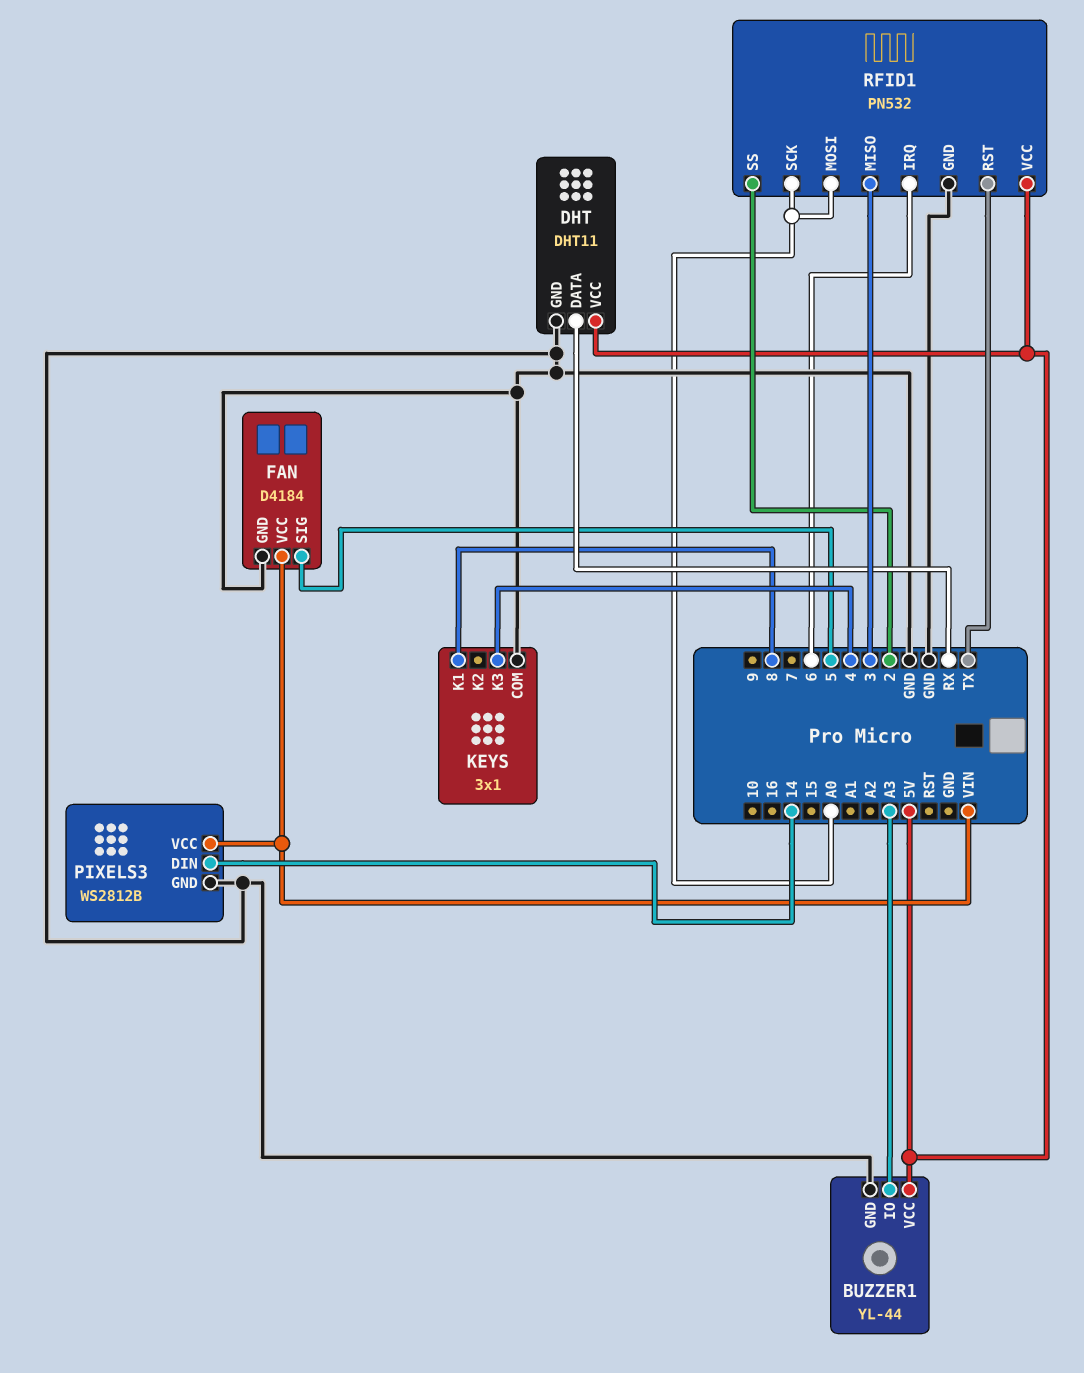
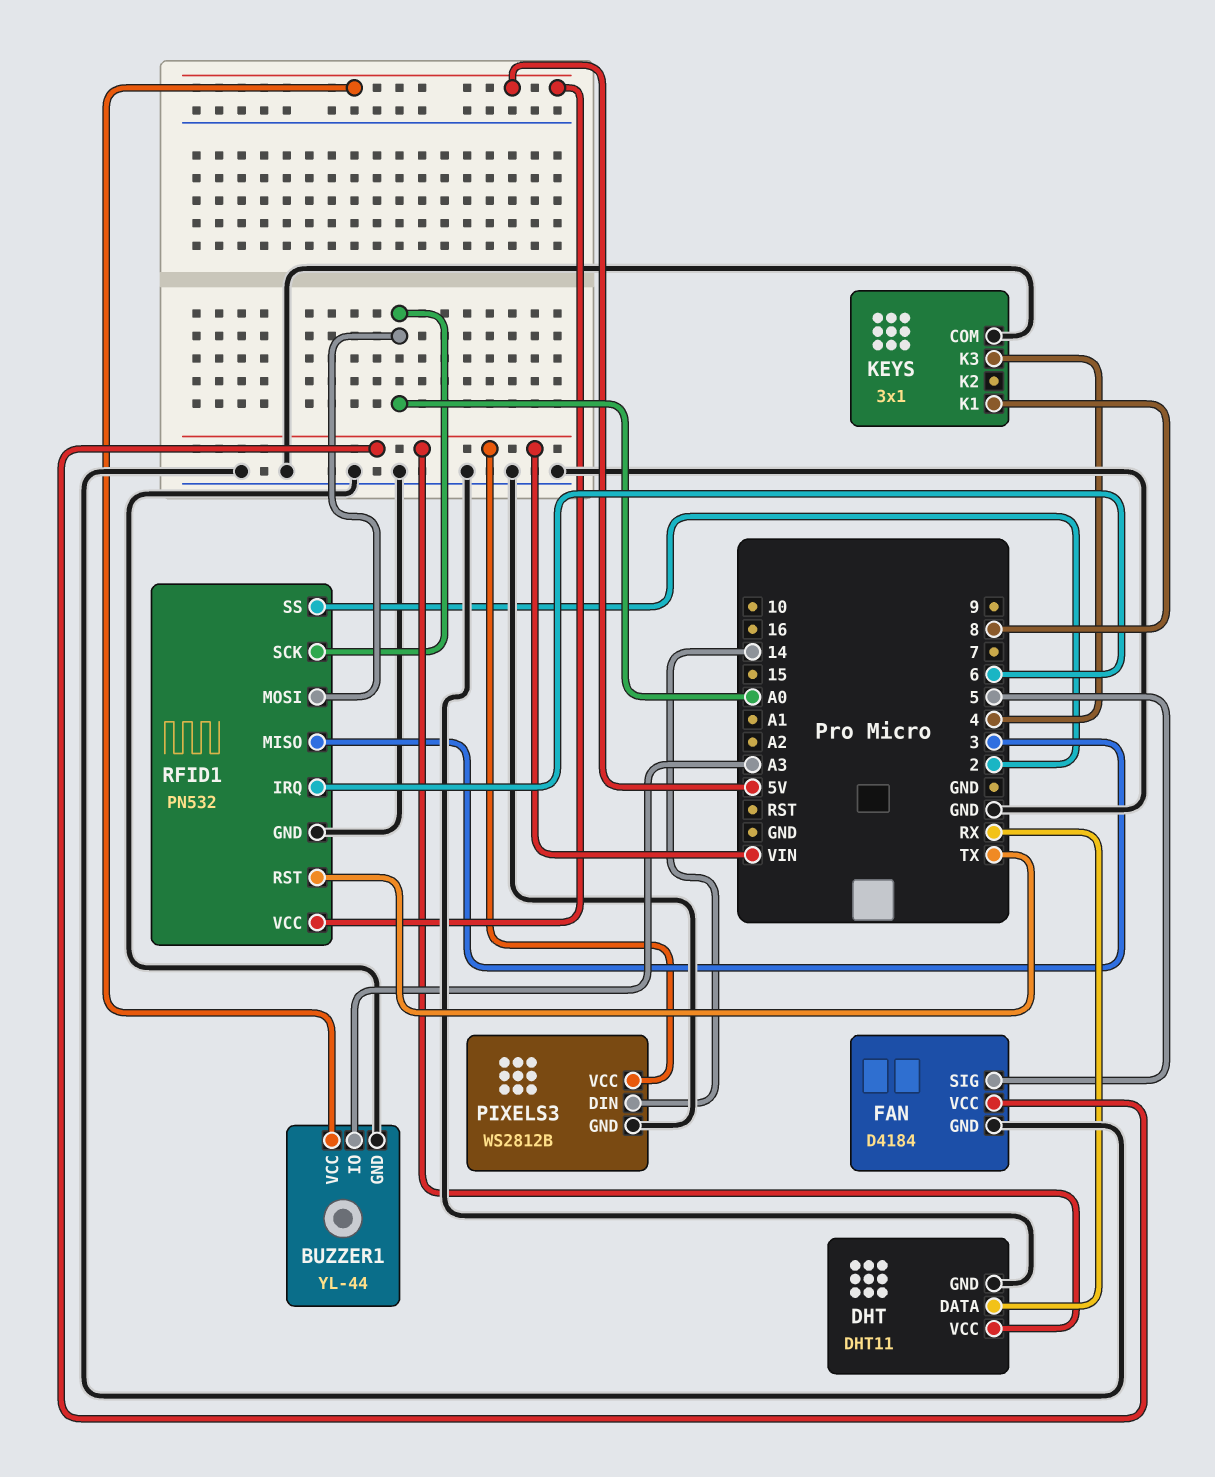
DHT pin VCC: 5V -> VIN

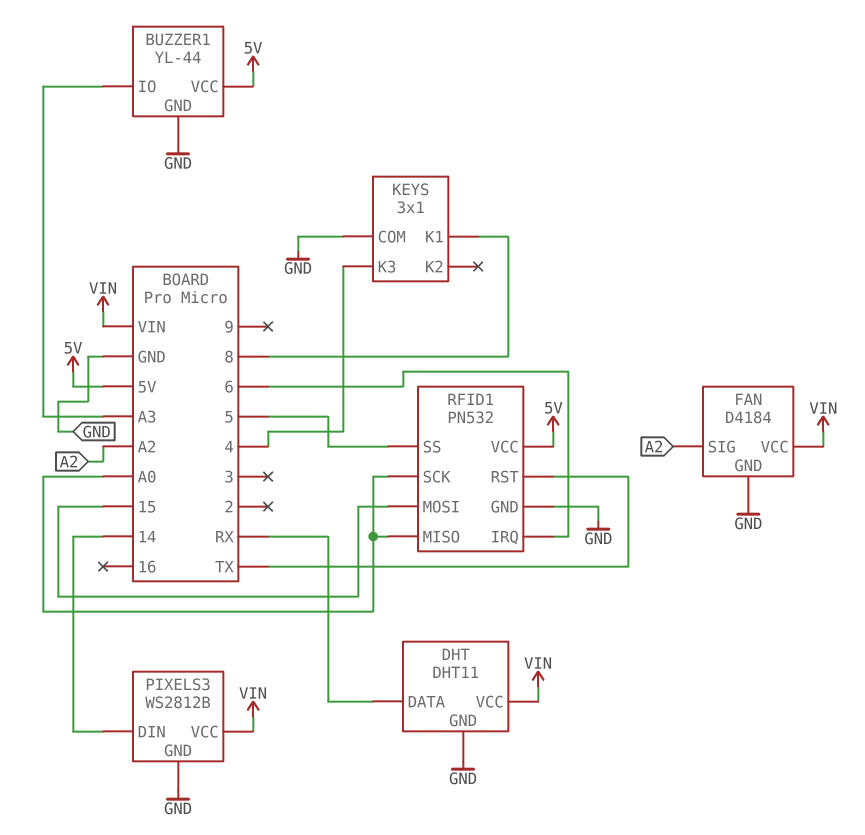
FAN pin SIG: 5 -> A2
RFID1 pin MISO: 3 -> A0
RFID1 pin MOSI: A0 -> 15
RFID1 pin SS: 2 -> 5

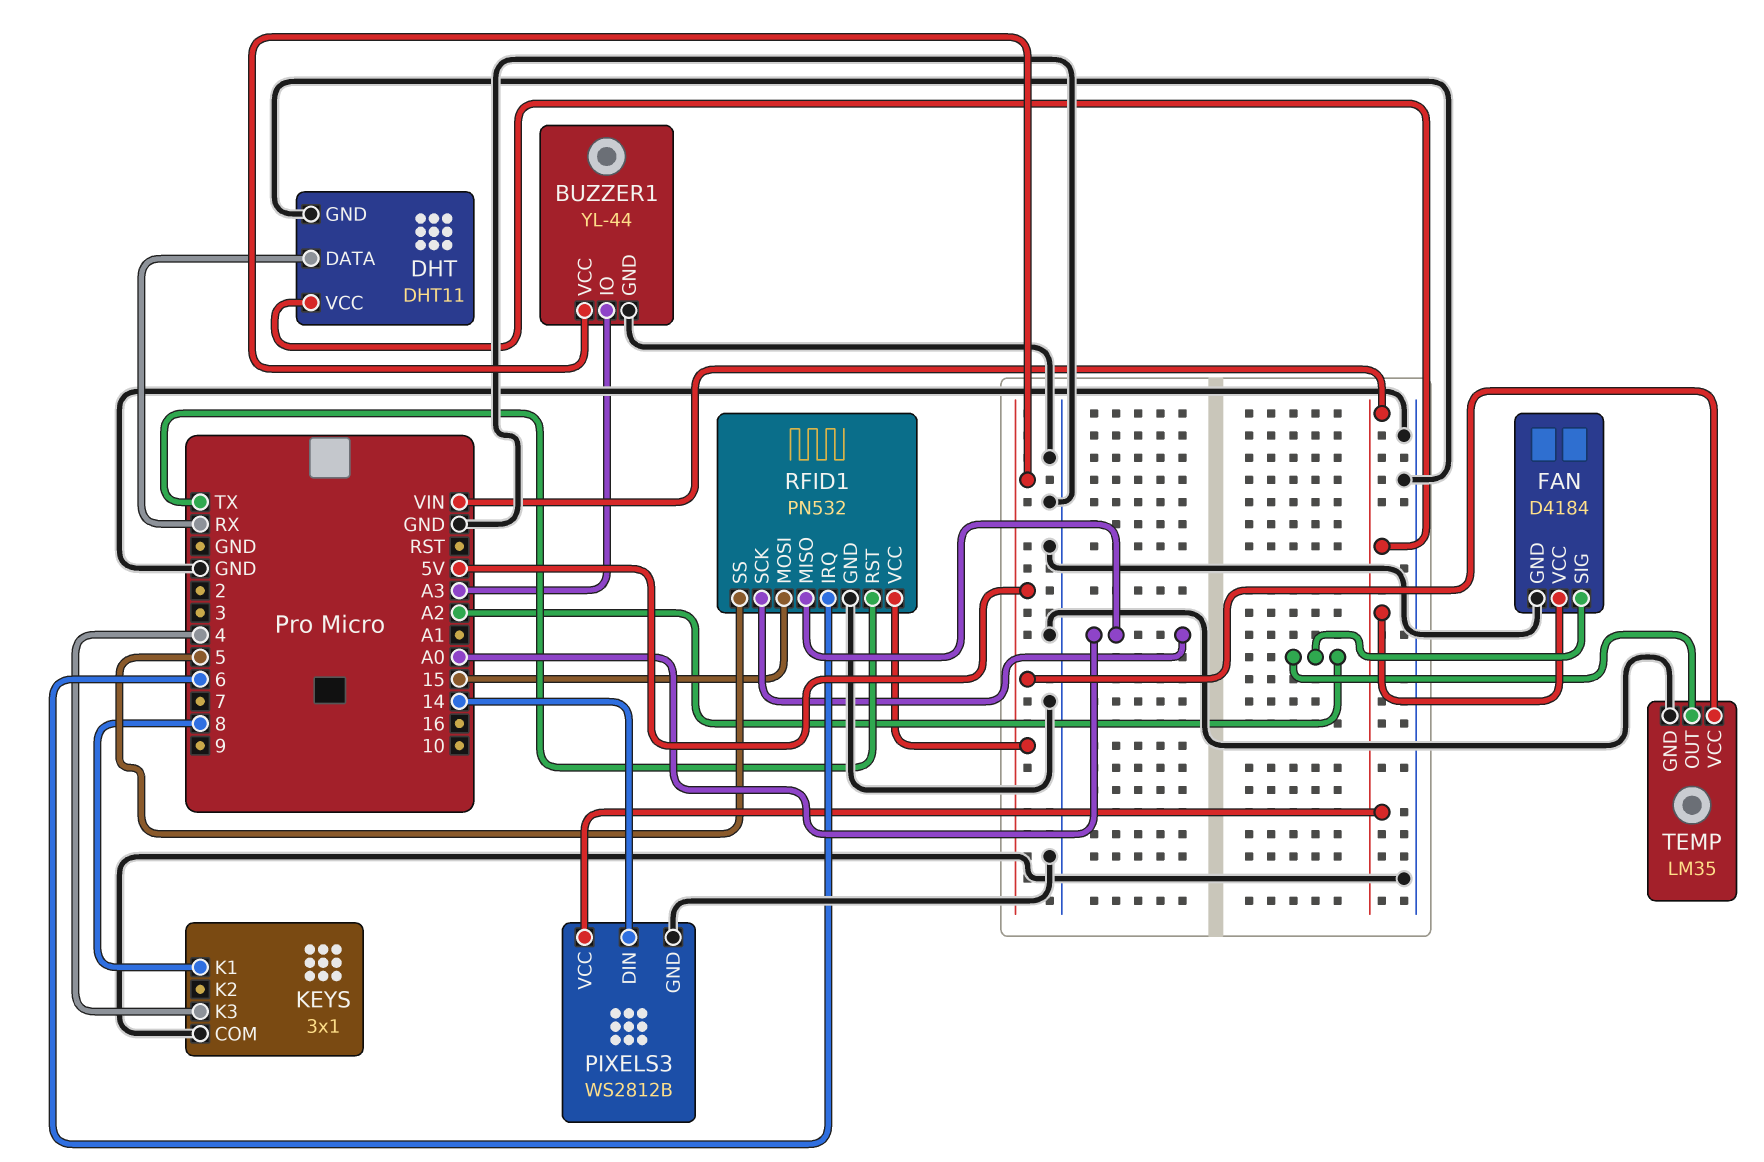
TEMP: none -> LM35
TEMP pin GND: none -> GND
TEMP pin OUT: none -> A2
TEMP pin VCC: none -> 5V

